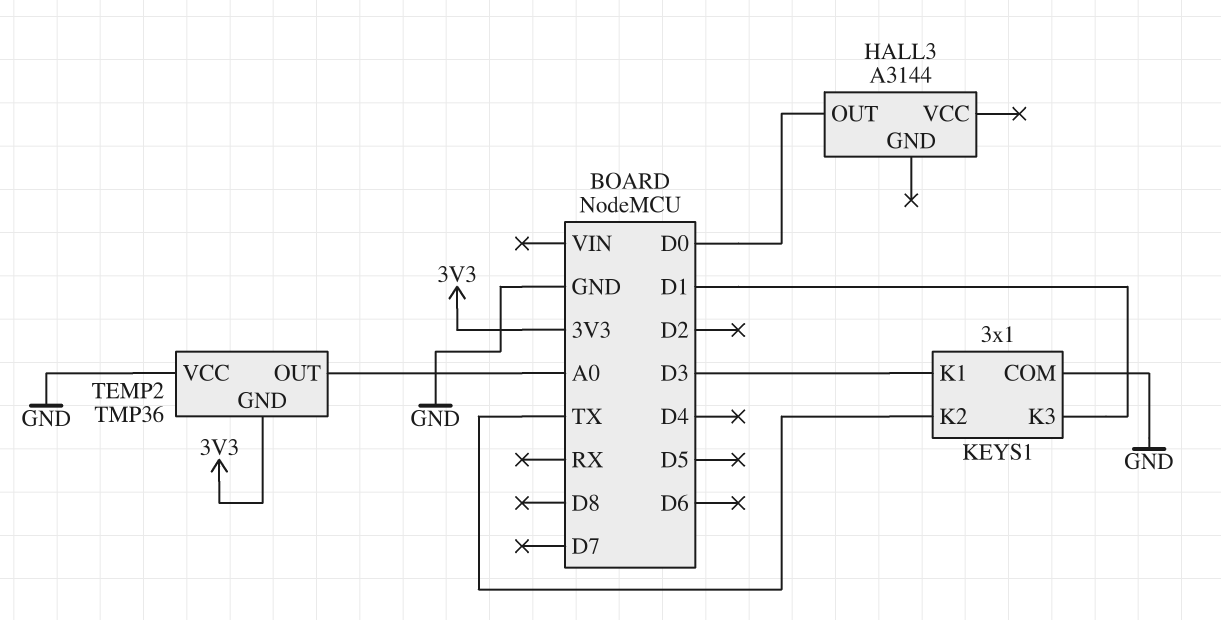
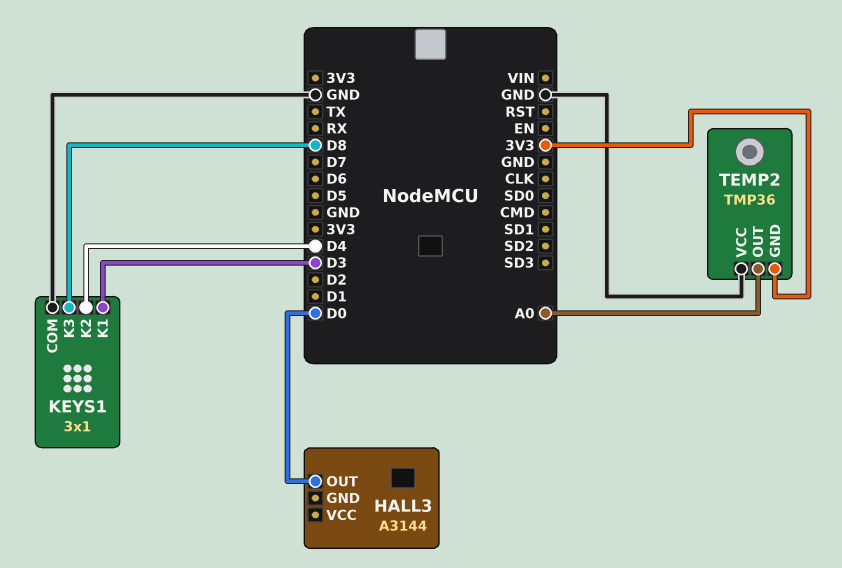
KEYS1 pin K2: TX -> D4
KEYS1 pin K3: D1 -> D8

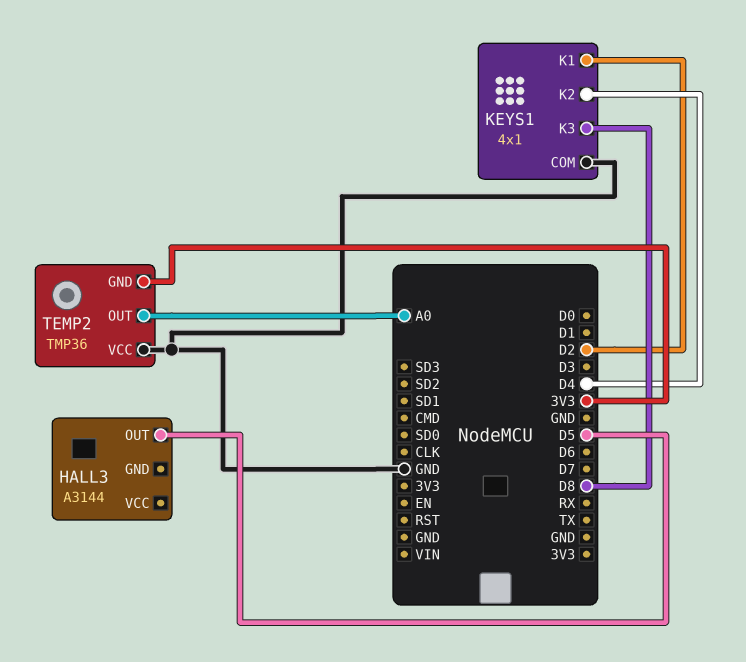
HALL3 pin OUT: D0 -> D5
KEYS1: 3x1 -> 4x1
KEYS1 pin K1: D3 -> D2

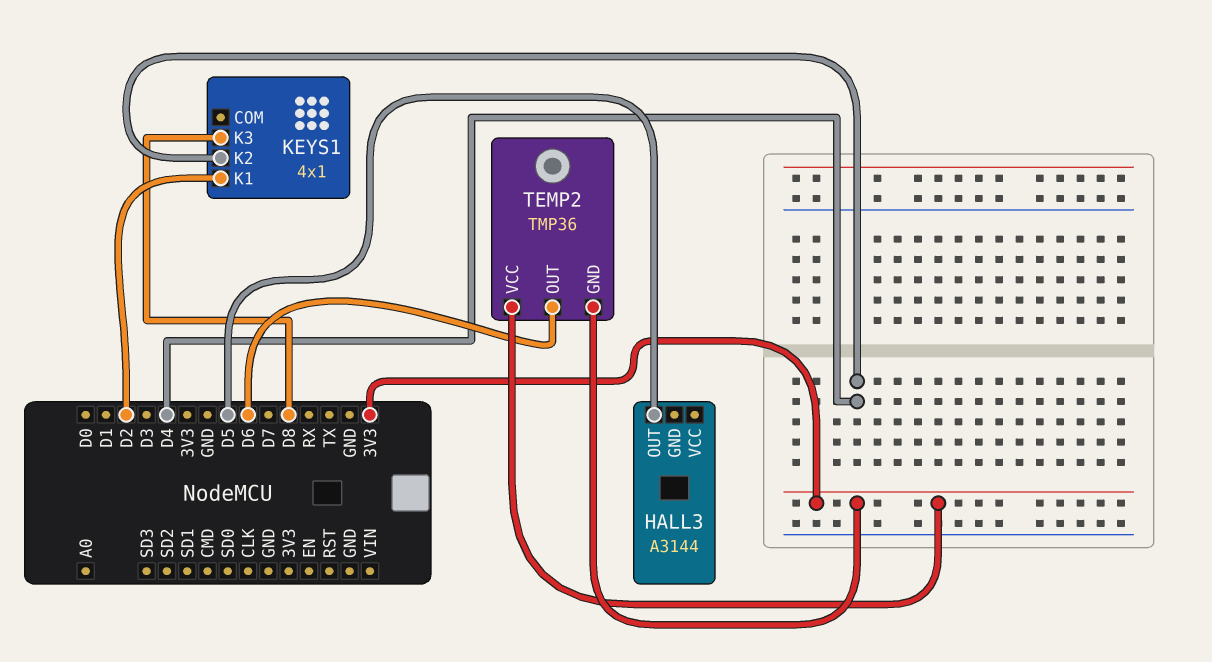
KEYS1 pin COM: GND -> none
TEMP2 pin OUT: A0 -> D6
TEMP2 pin VCC: GND -> 3V3

